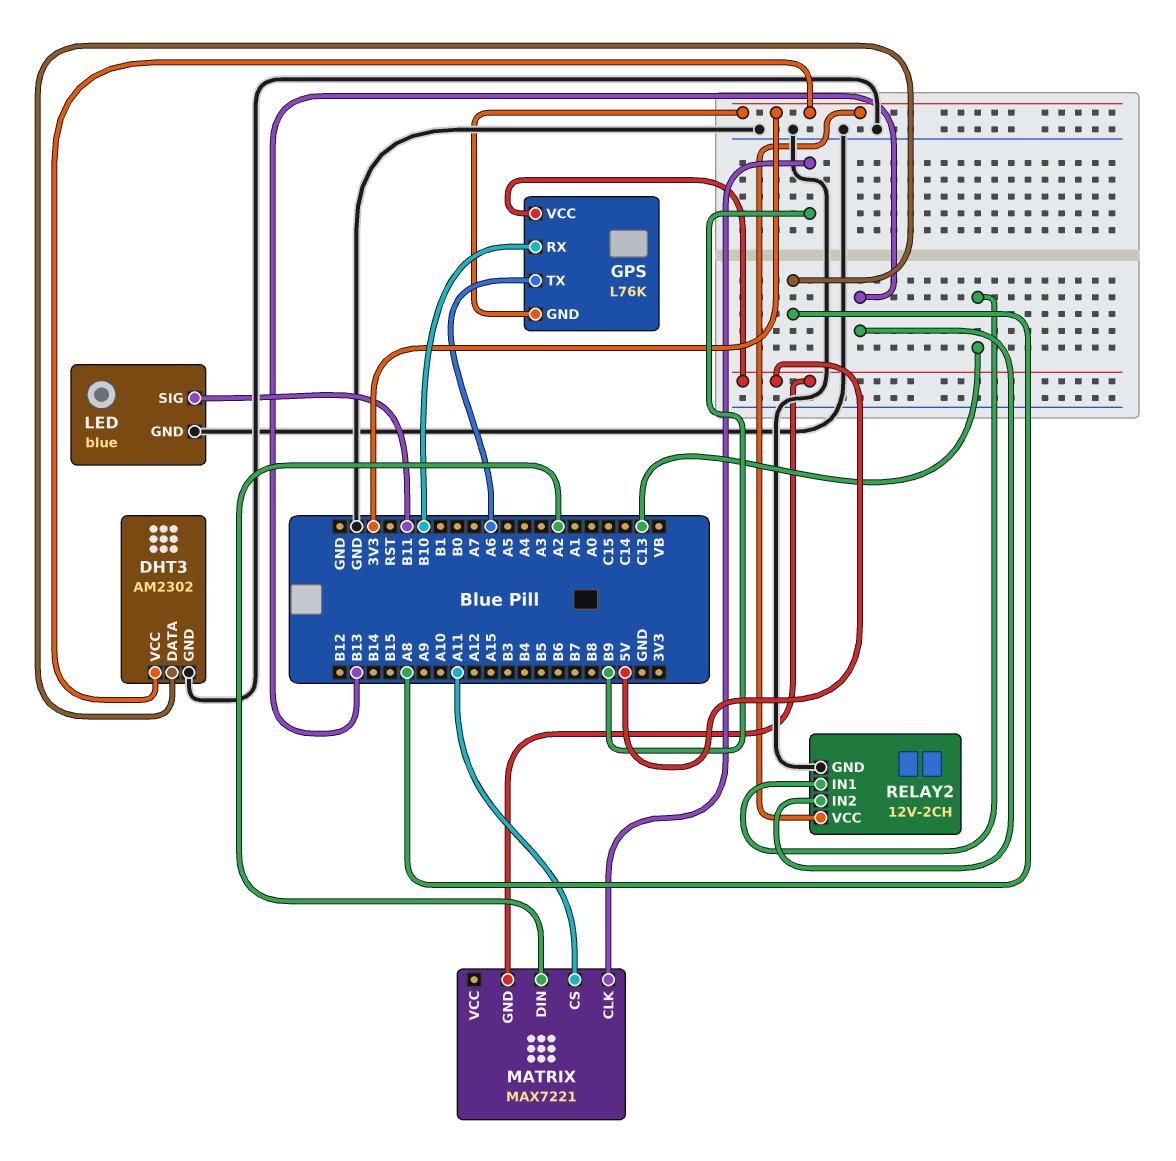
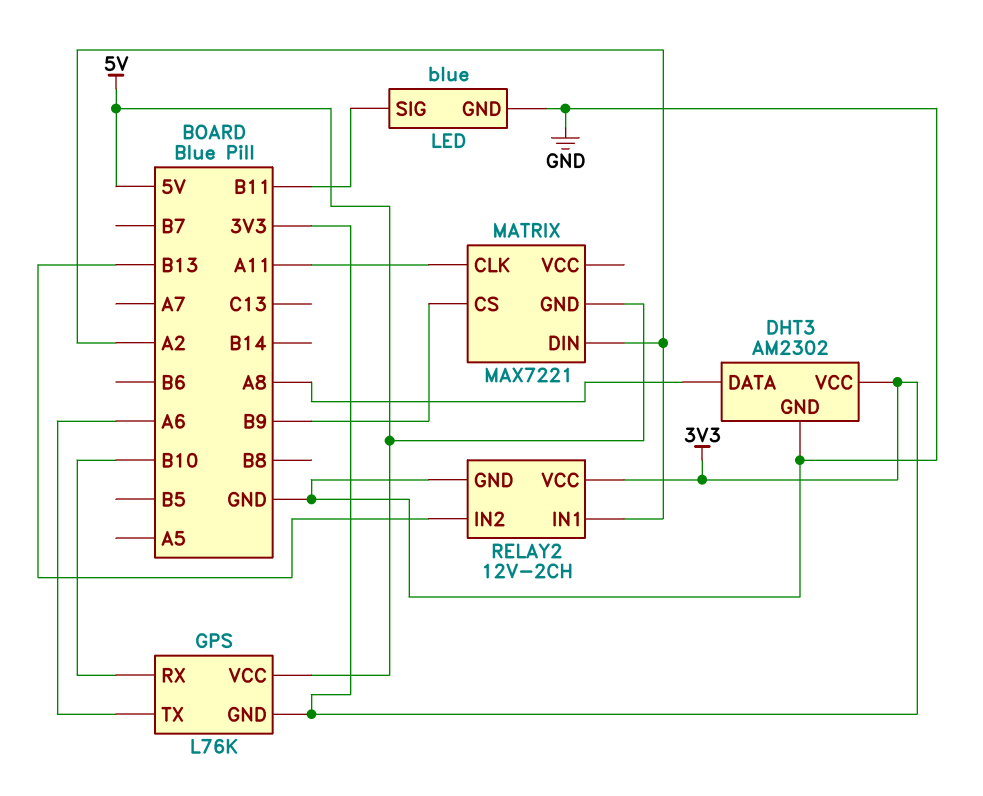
MATRIX pin CLK: B9 -> A11
MATRIX pin CS: A11 -> B9
RELAY2 pin IN1: C13 -> A2

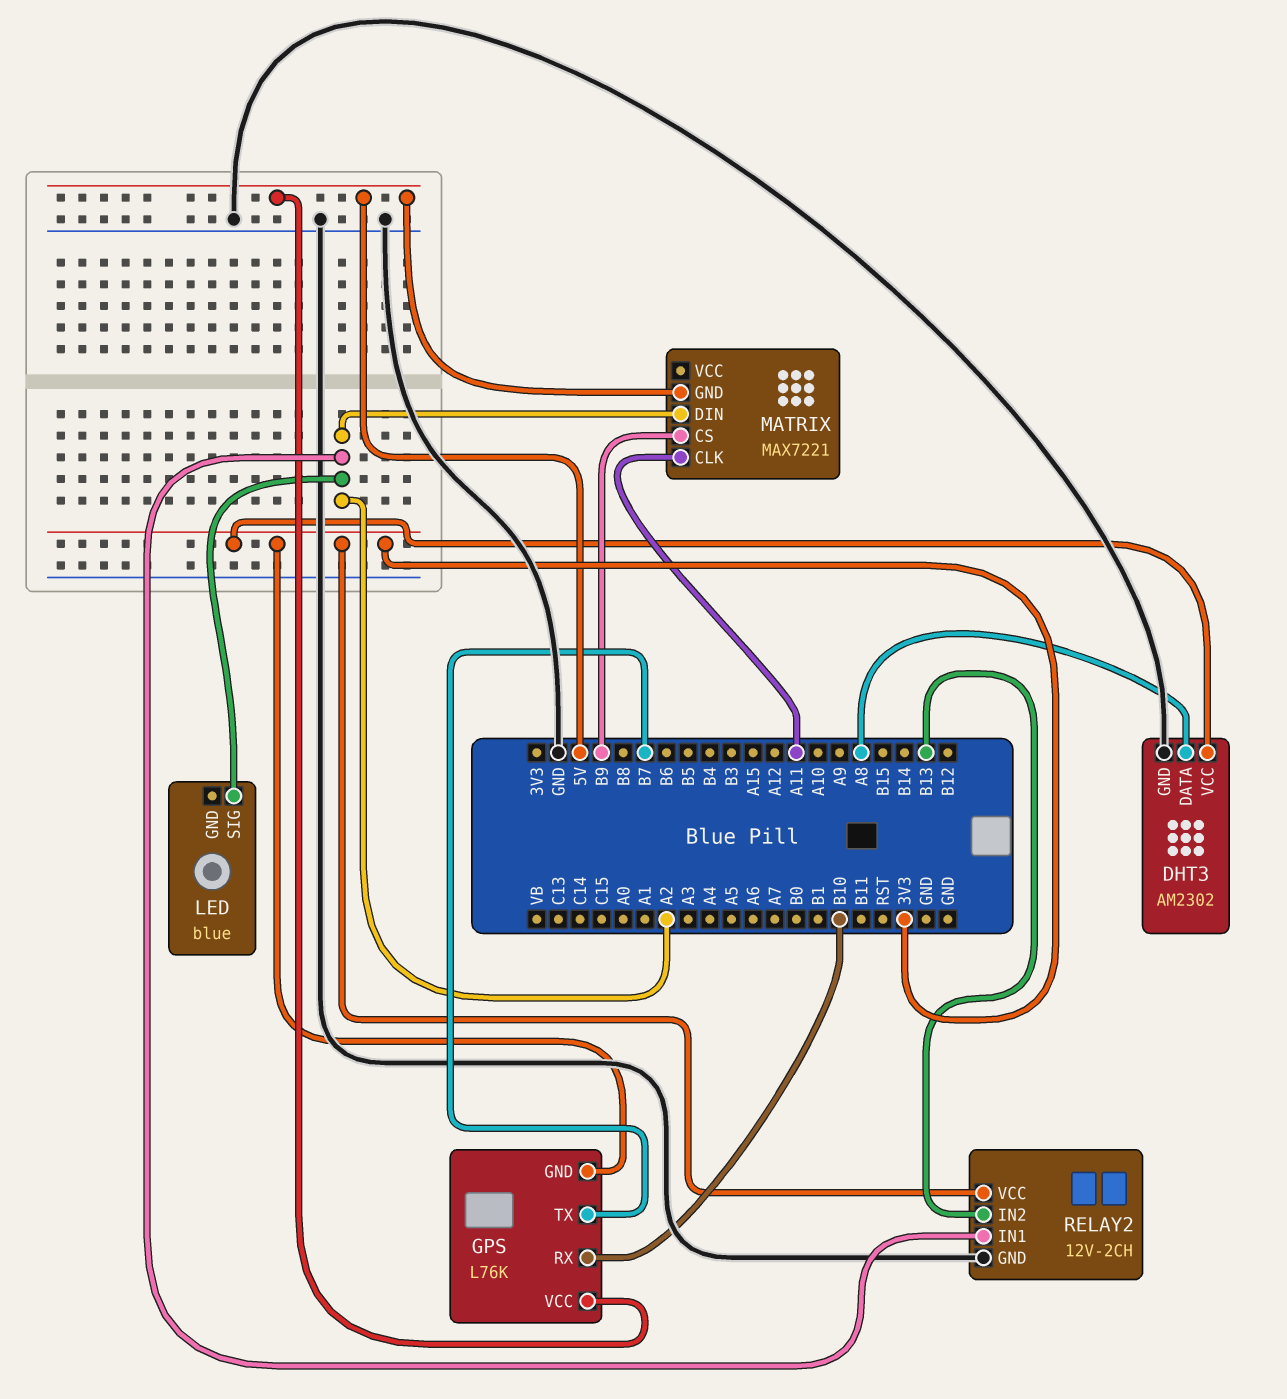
GPS pin TX: A6 -> B7
LED pin GND: GND -> none
LED pin SIG: B11 -> A2

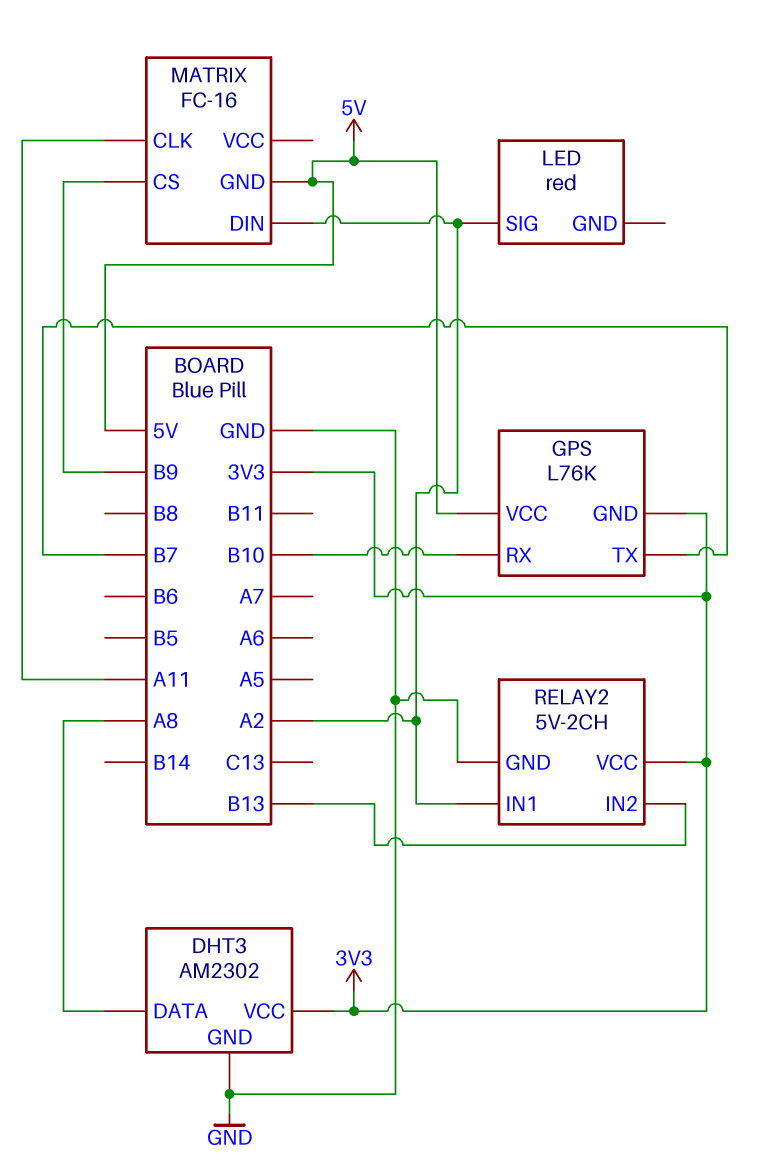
LED: blue -> red
MATRIX: MAX7221 -> FC-16
RELAY2: 12V-2CH -> 5V-2CH

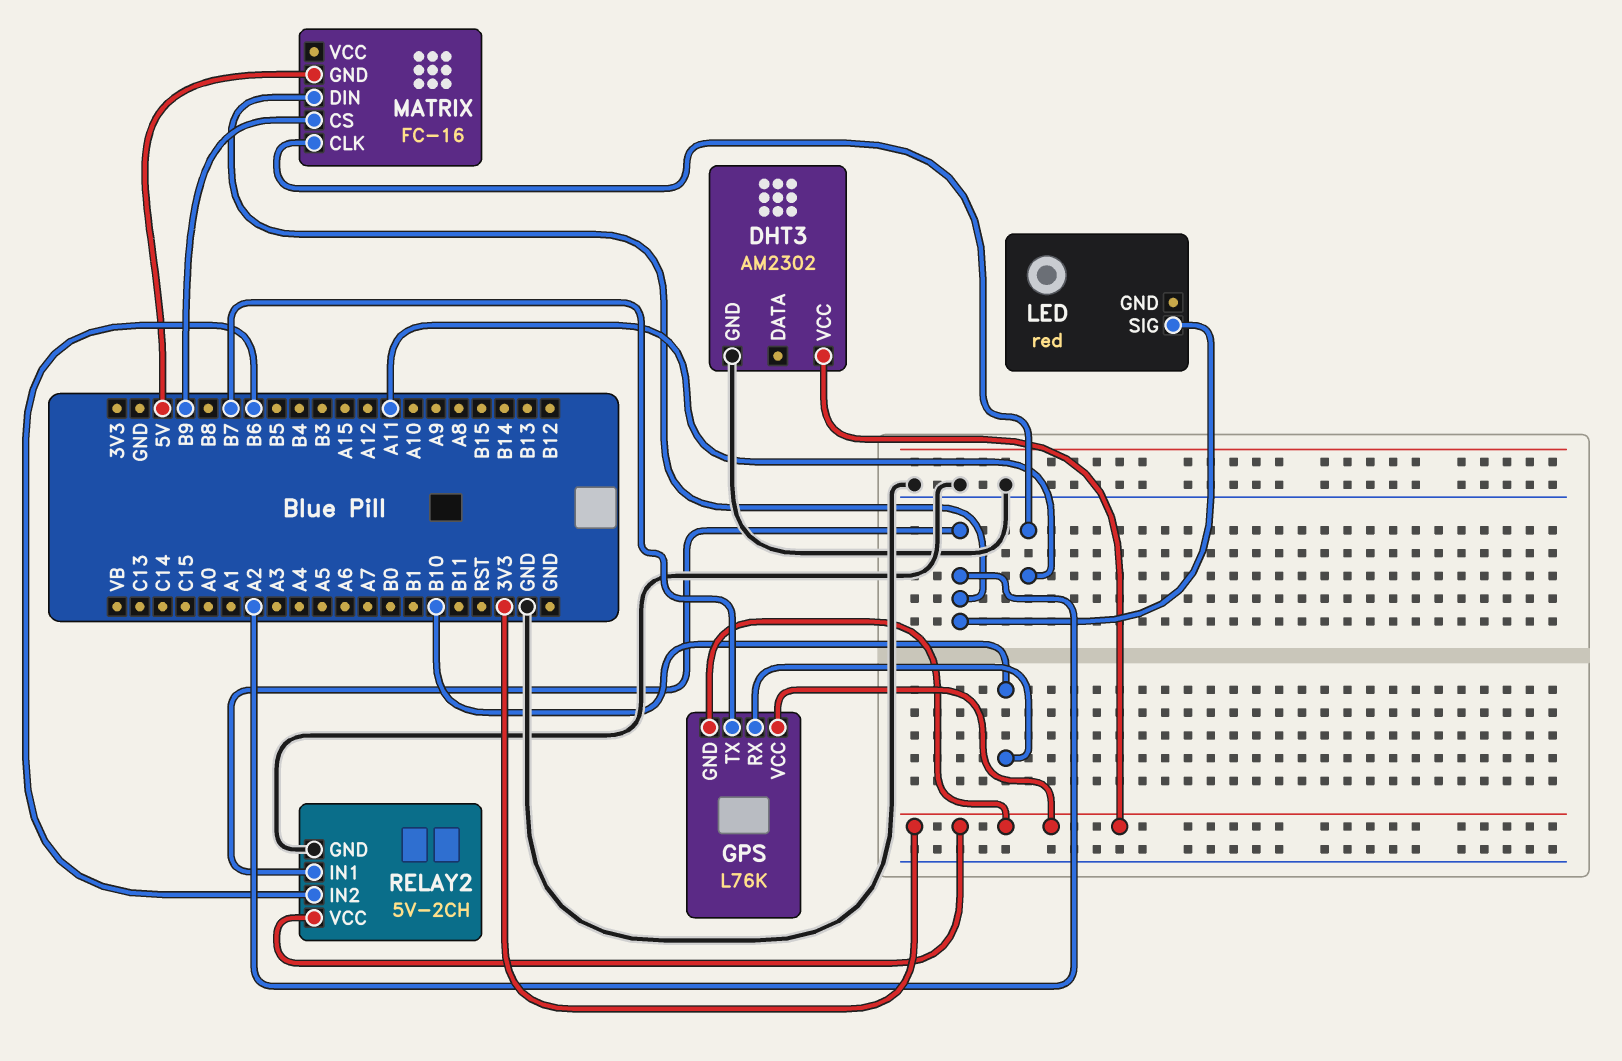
DHT3 pin DATA: A8 -> none
GPS pin VCC: 5V -> 3V3
RELAY2 pin IN2: B13 -> B6

